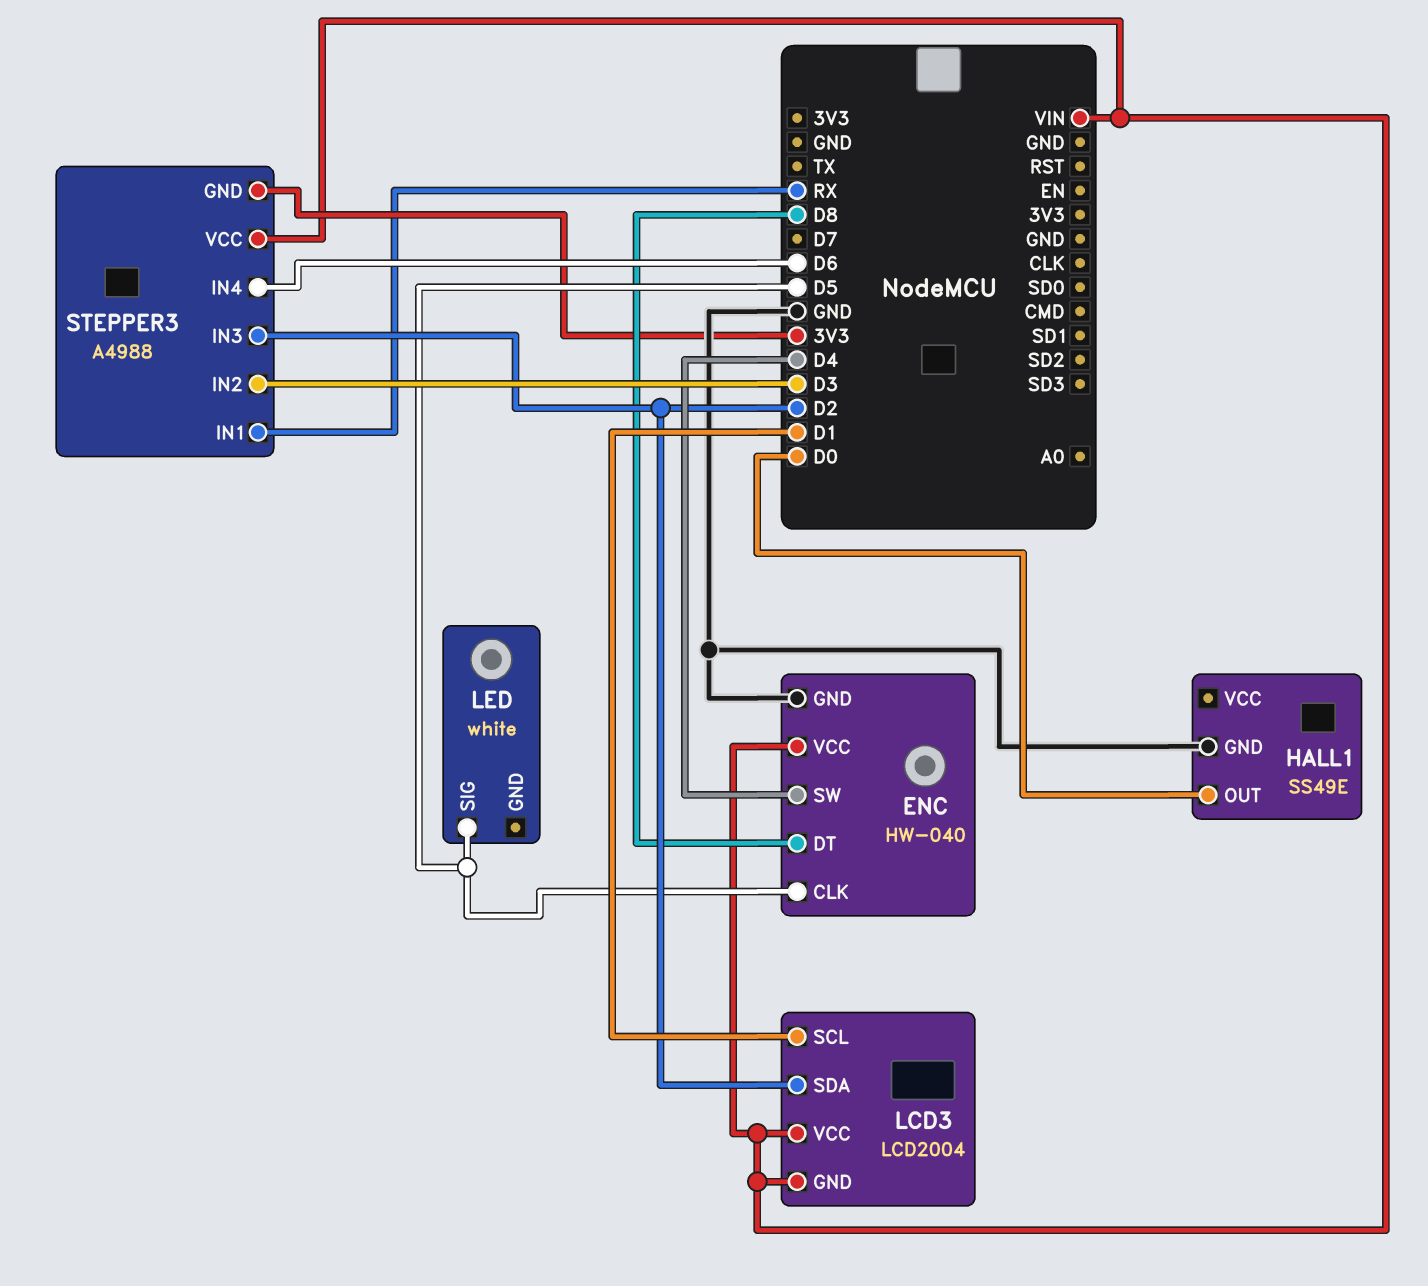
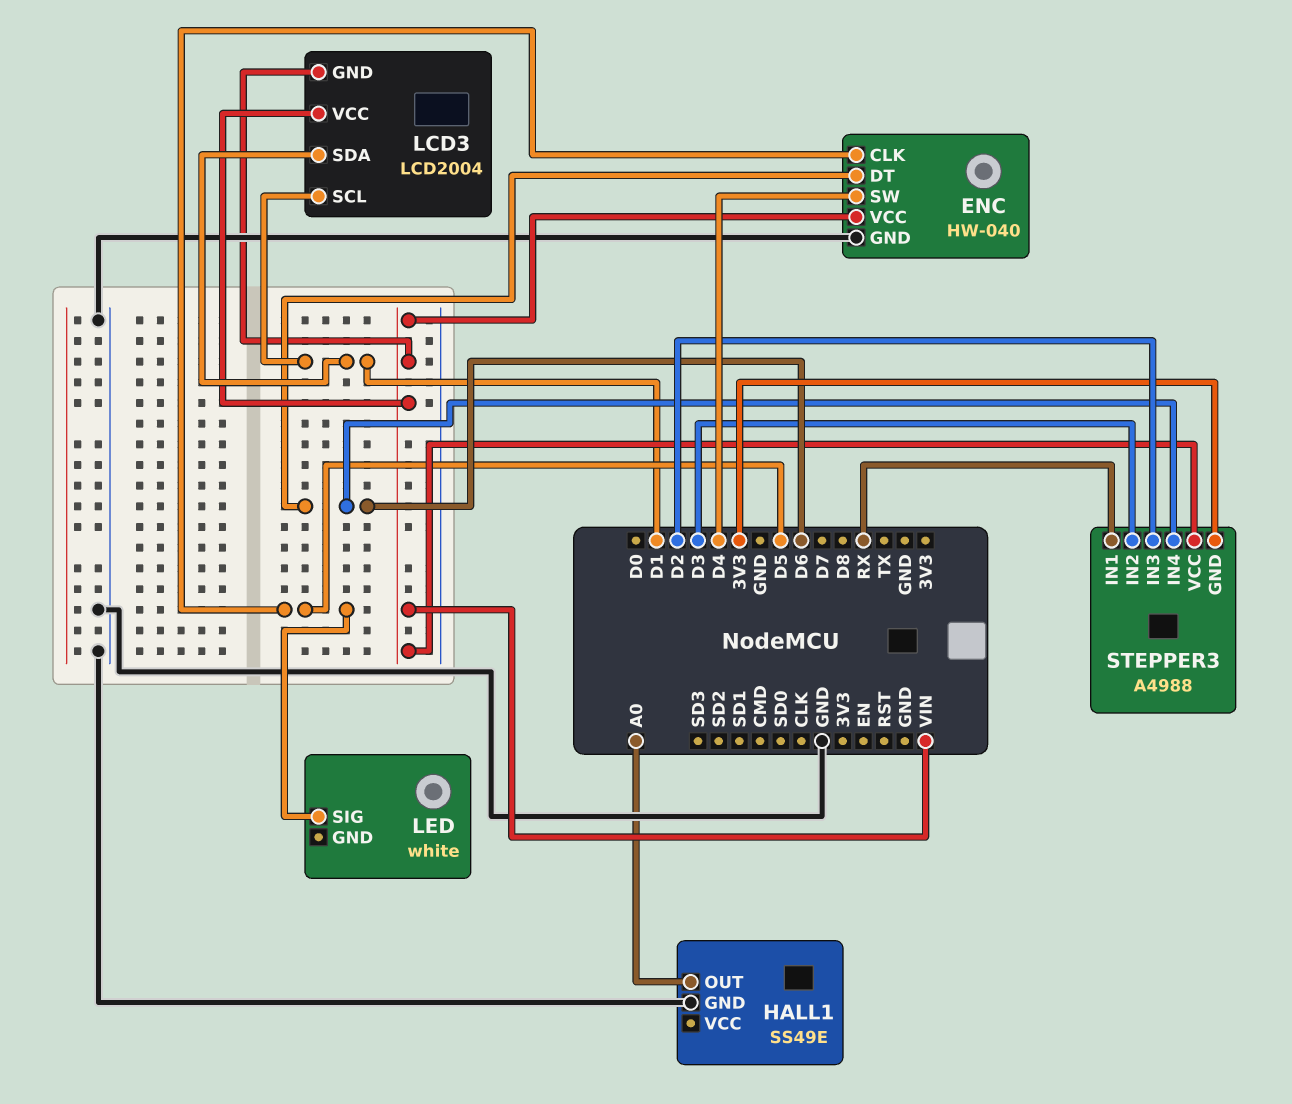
ENC pin DT: D8 -> D6
HALL1 pin OUT: D0 -> A0
LCD3 pin SDA: D2 -> D1

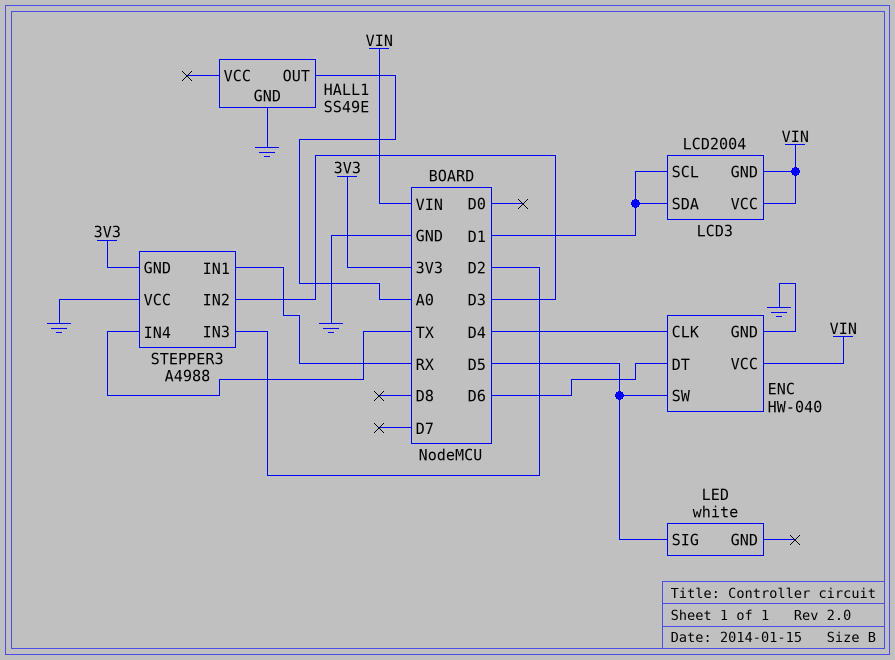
ENC pin CLK: D5 -> D4
ENC pin SW: D4 -> D5
STEPPER3 pin IN4: D6 -> TX
STEPPER3 pin VCC: VIN -> GND

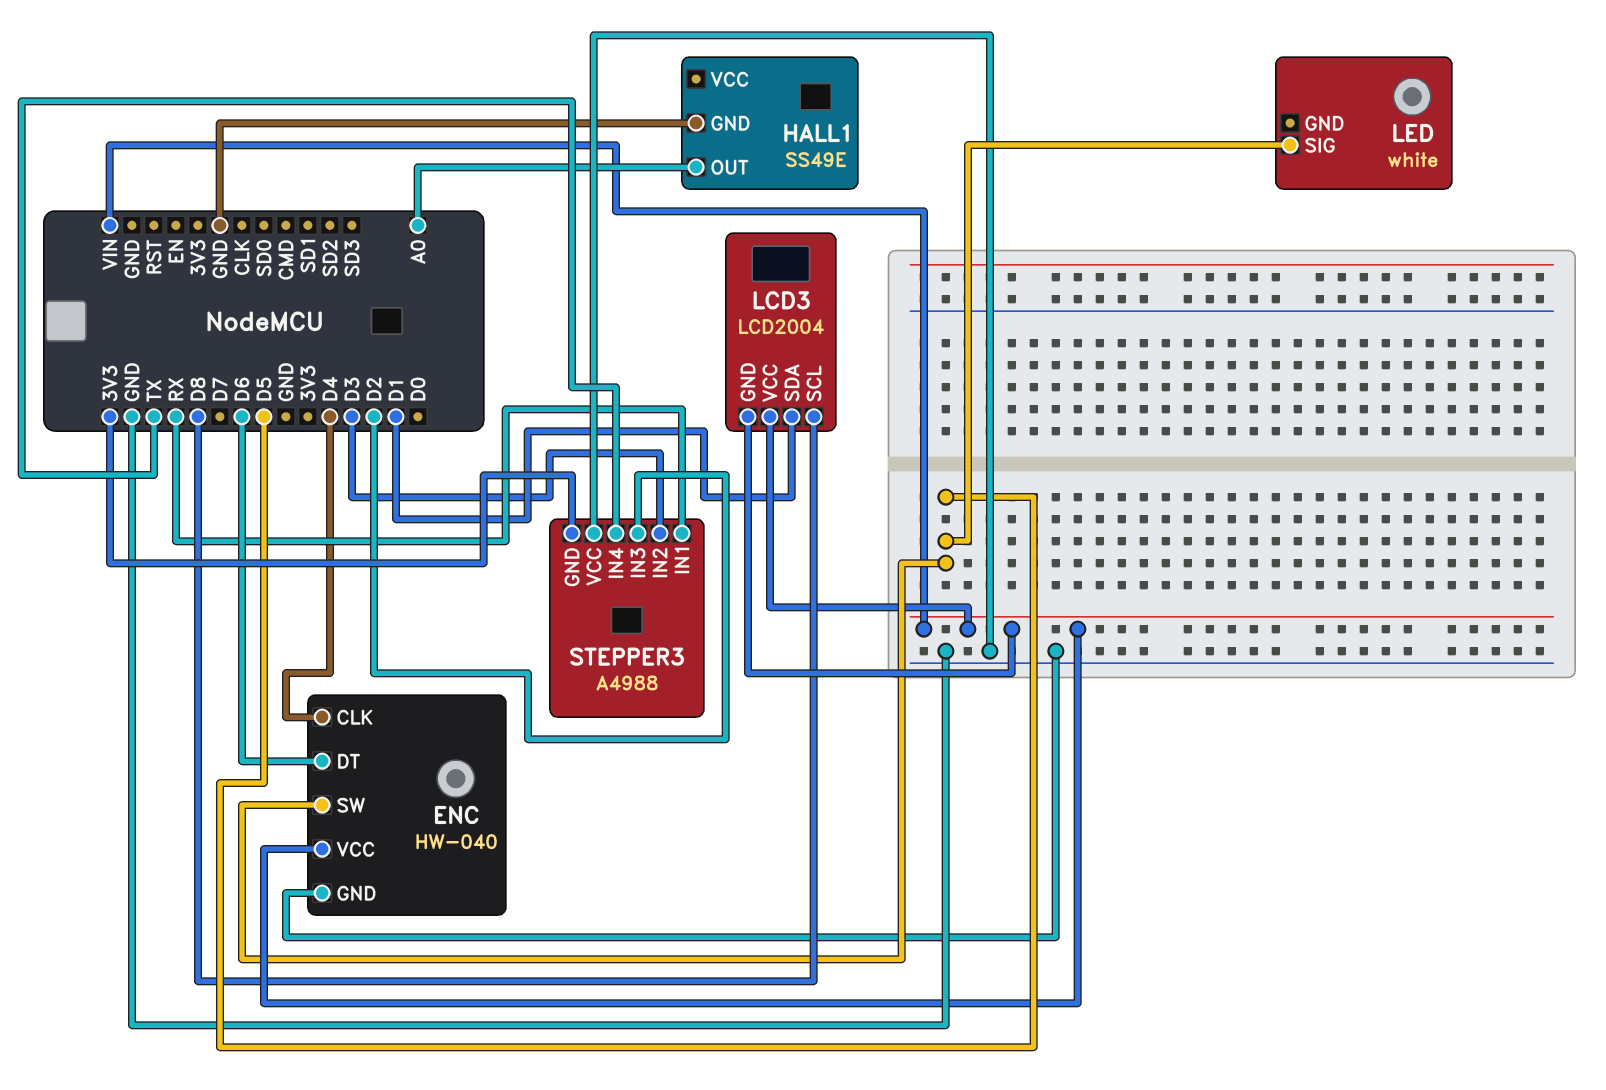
LCD3 pin SCL: D1 -> D8

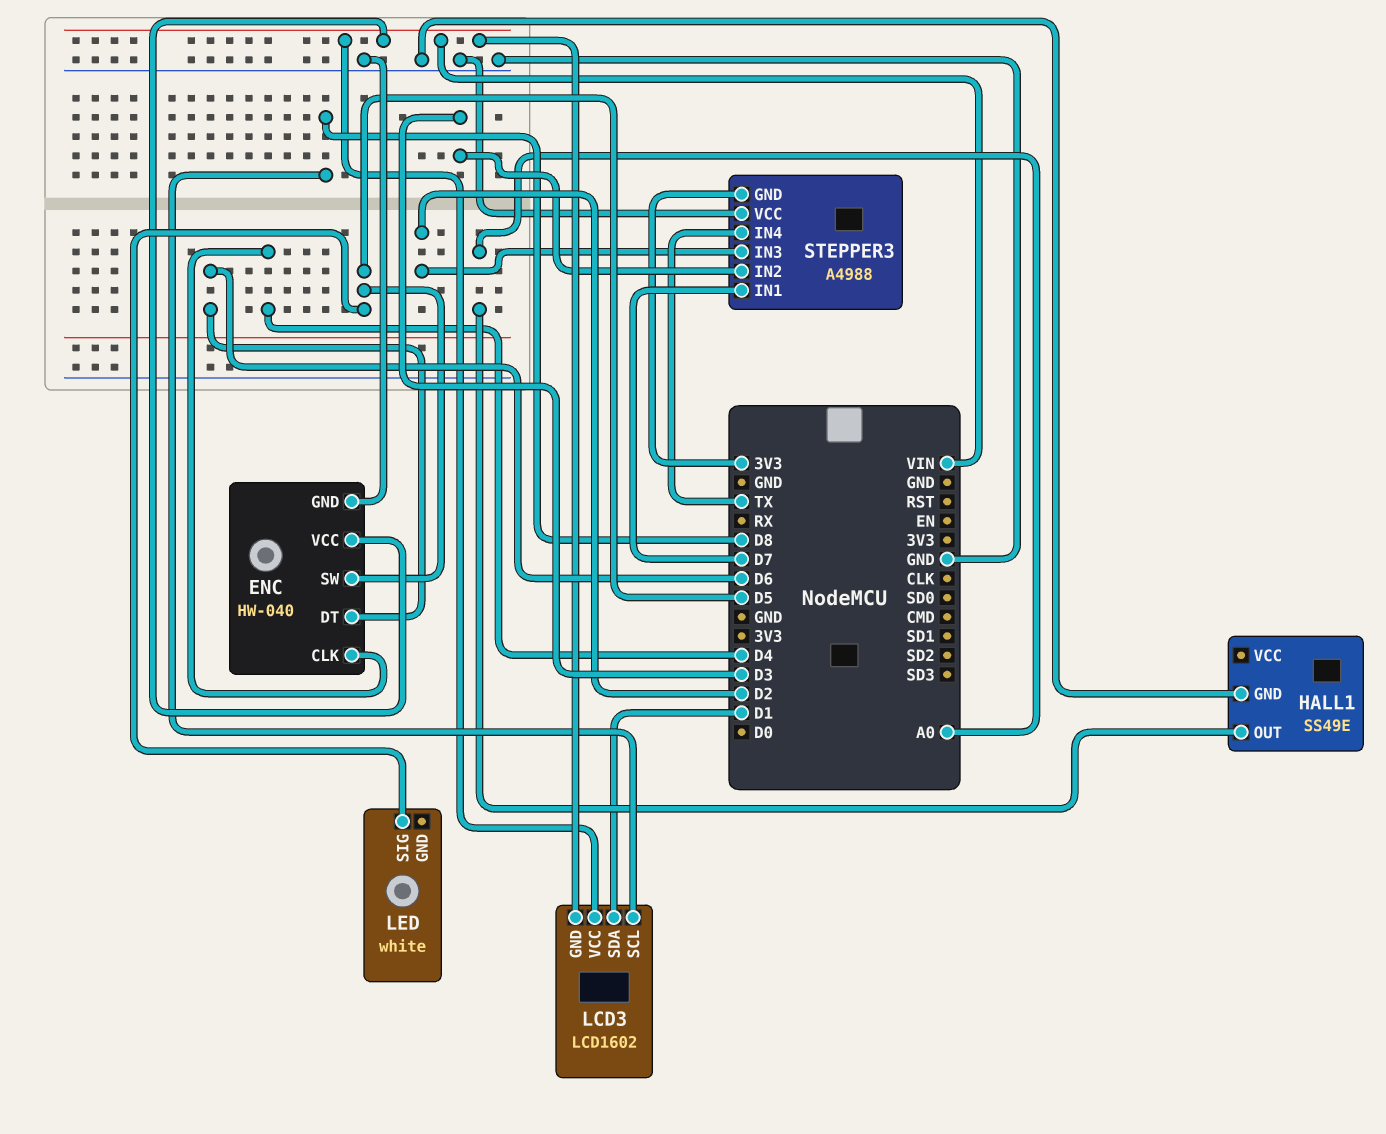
LCD3: LCD2004 -> LCD1602
STEPPER3 pin IN1: RX -> D7

